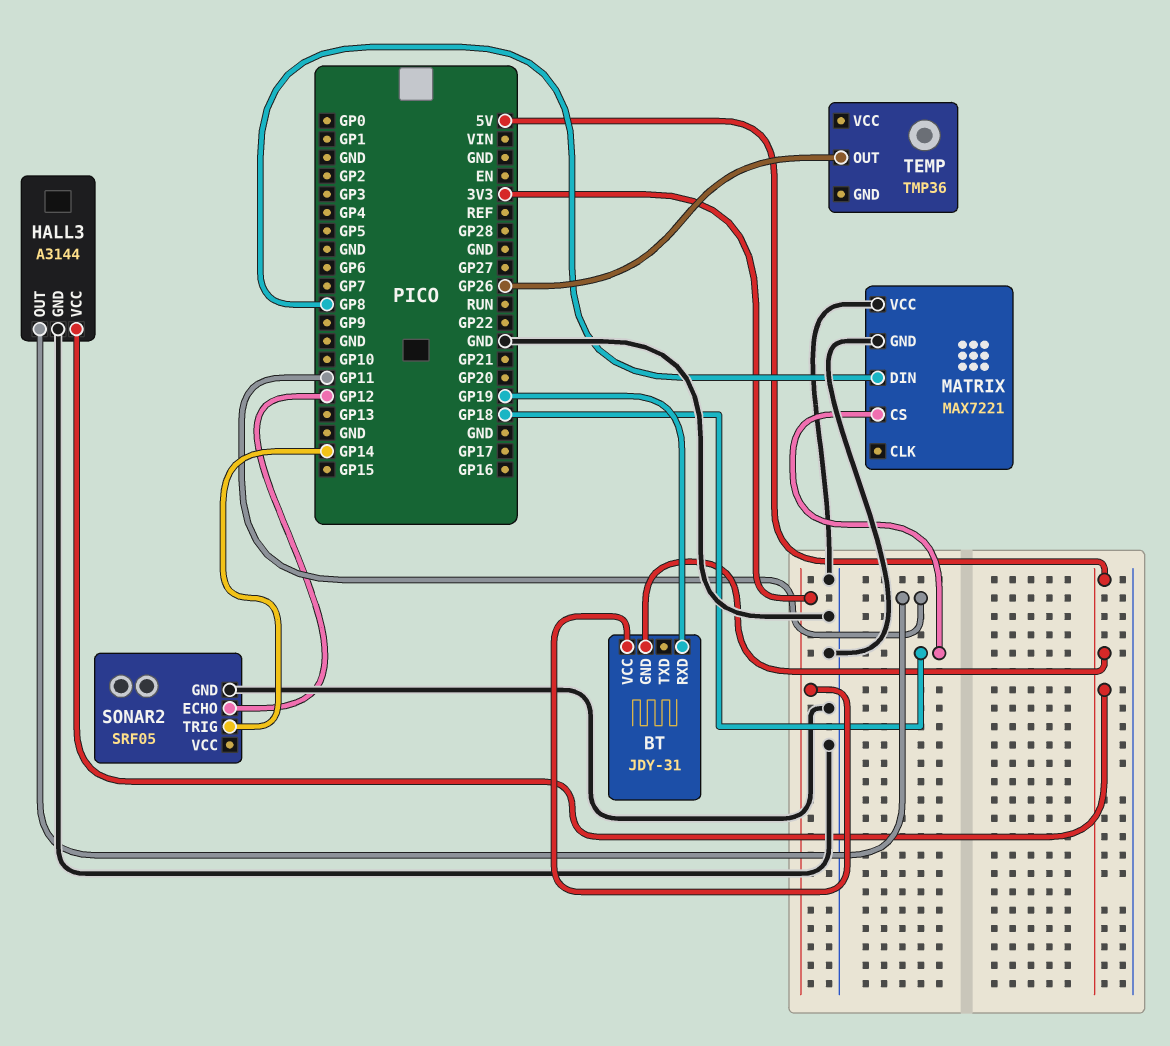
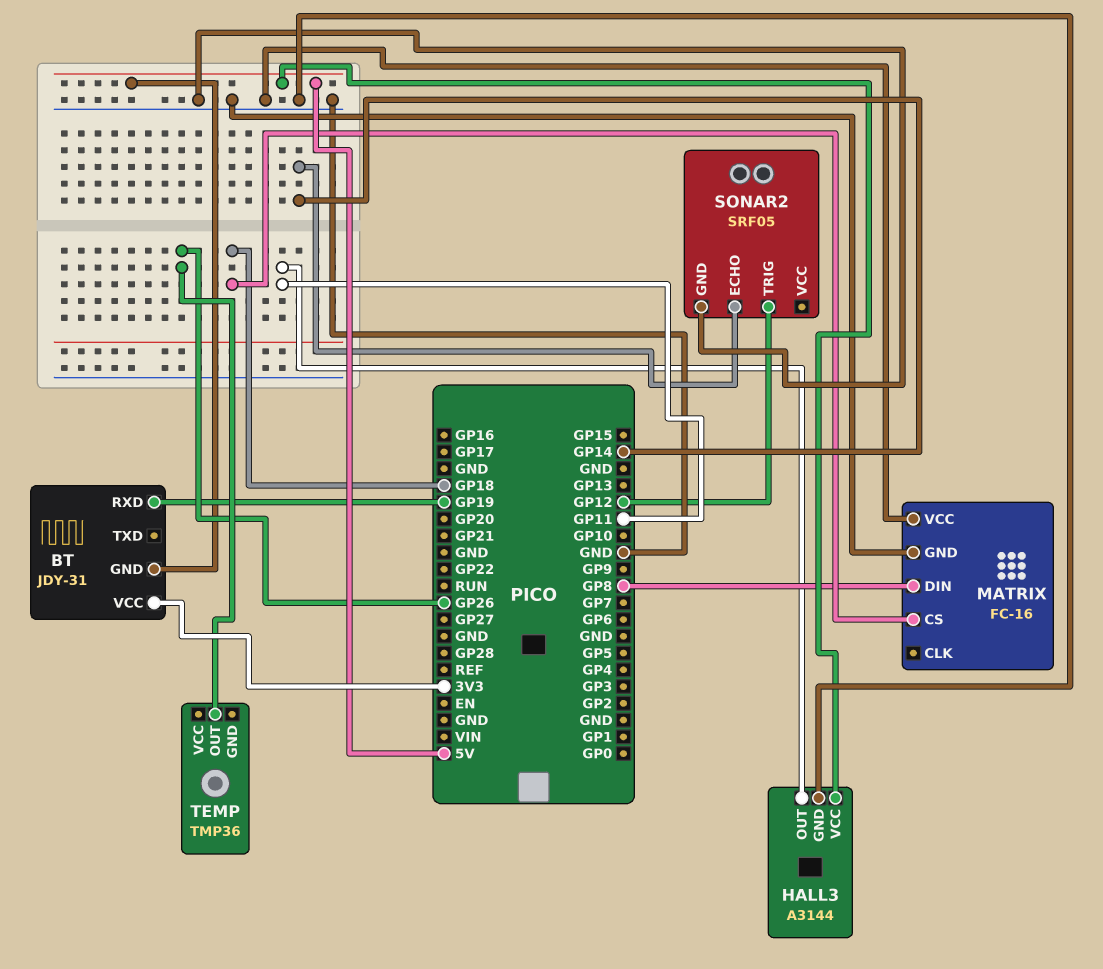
MATRIX: MAX7221 -> FC-16
SONAR2 pin ECHO: GP12 -> GP14
SONAR2 pin TRIG: GP14 -> GP12

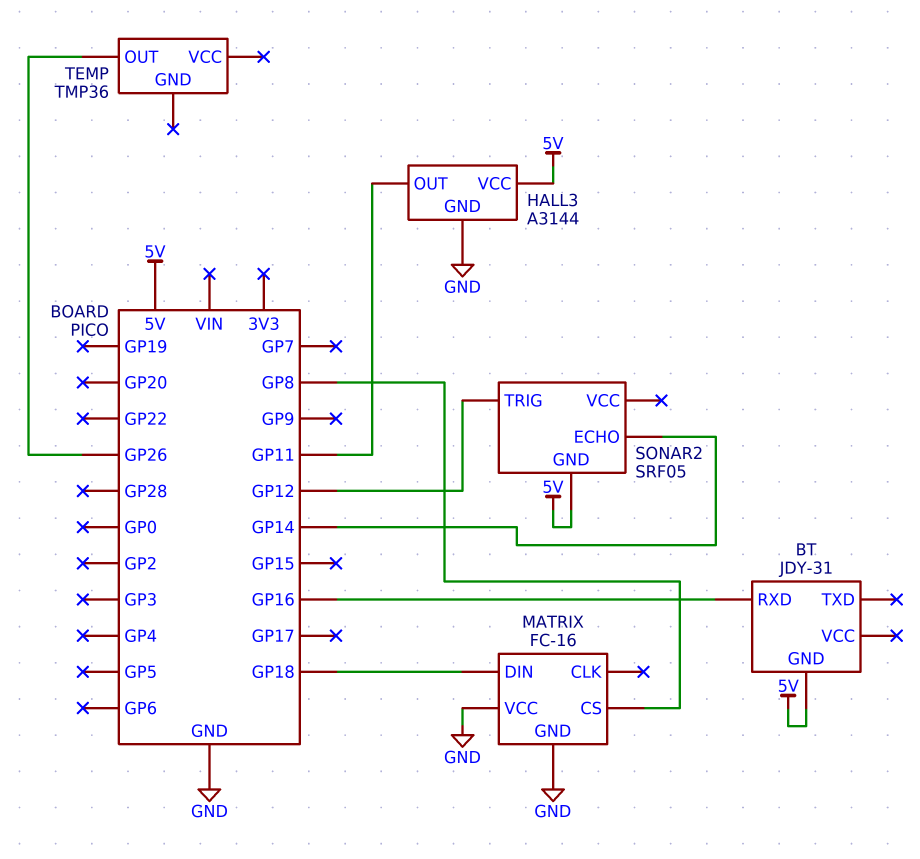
BT pin RXD: GP19 -> GP16
BT pin VCC: 3V3 -> none
MATRIX pin CS: GP18 -> GP8
MATRIX pin DIN: GP8 -> GP18
SONAR2 pin GND: GND -> 5V

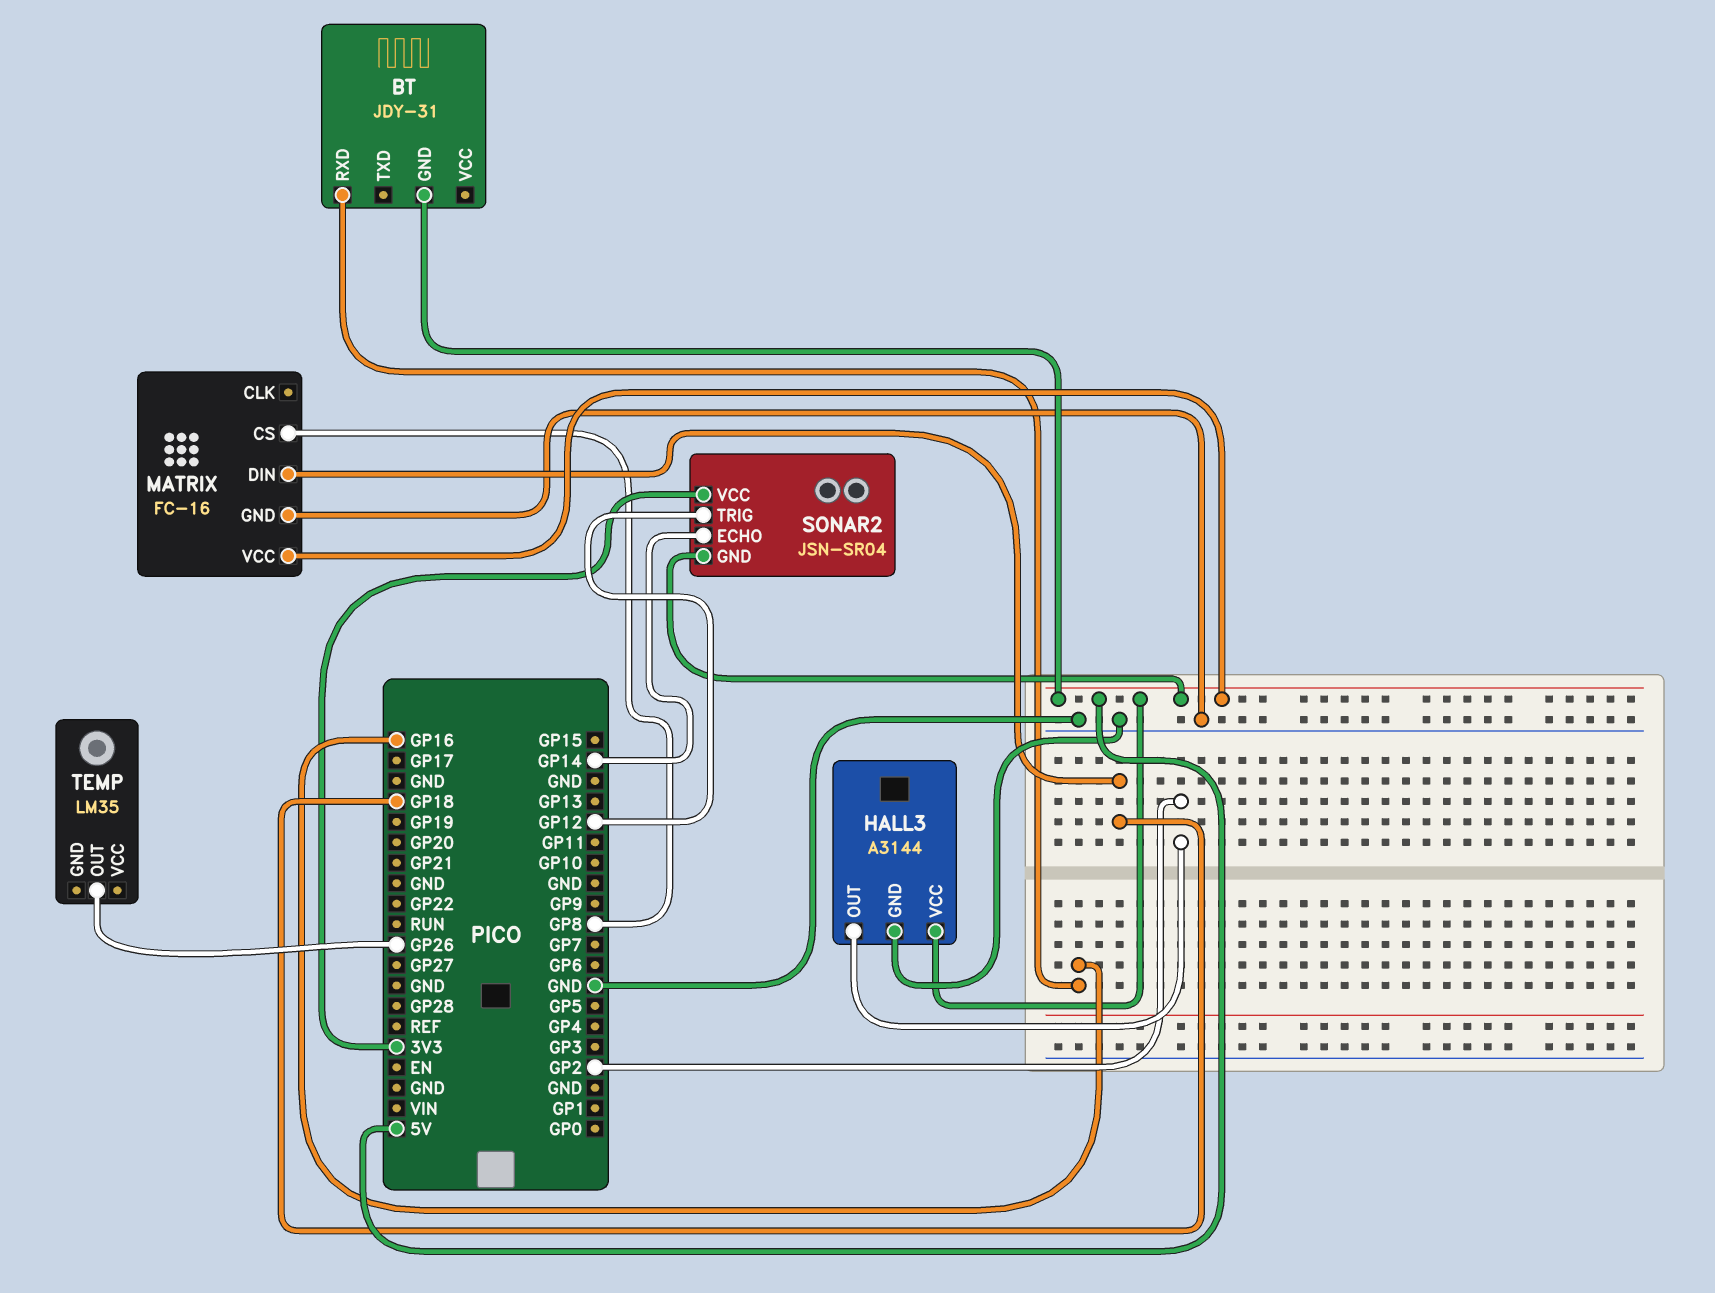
HALL3 pin OUT: GP11 -> GP2
MATRIX pin VCC: GND -> 5V
SONAR2: SRF05 -> JSN-SR04
SONAR2 pin VCC: none -> 3V3
TEMP: TMP36 -> LM35

